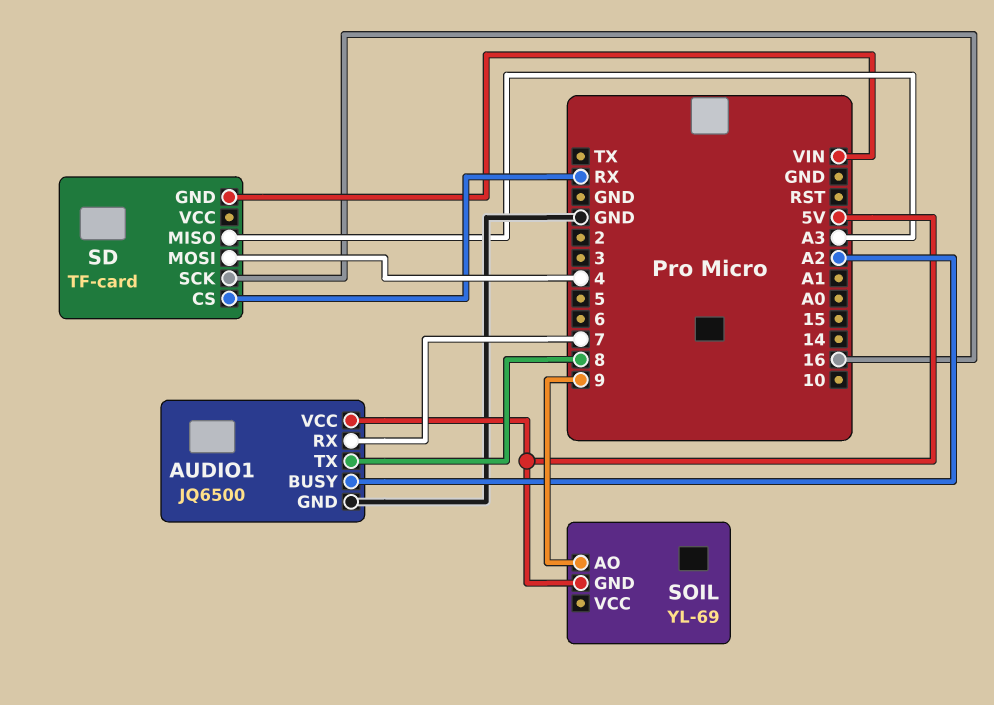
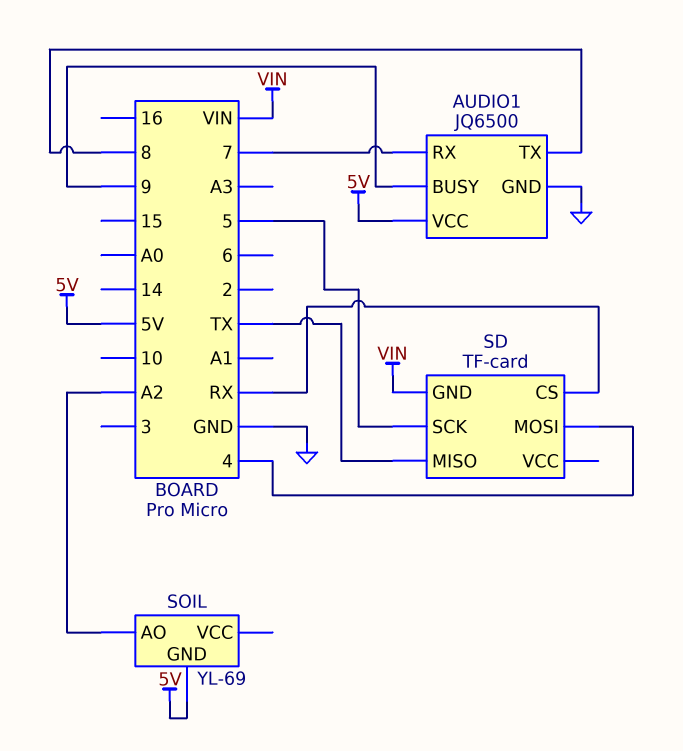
AUDIO1 pin BUSY: A2 -> 9
SD pin MISO: A3 -> TX
SD pin SCK: 16 -> 5
SOIL pin AO: 9 -> A2

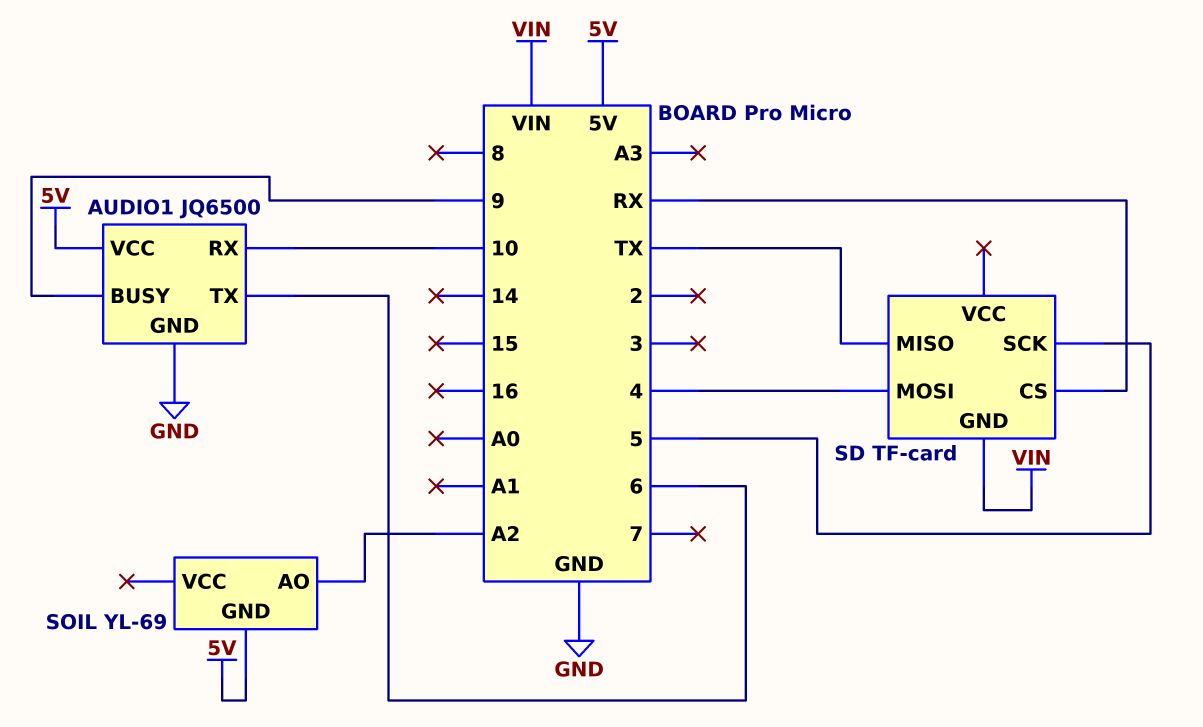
AUDIO1 pin RX: 7 -> 10
AUDIO1 pin TX: 8 -> 6

